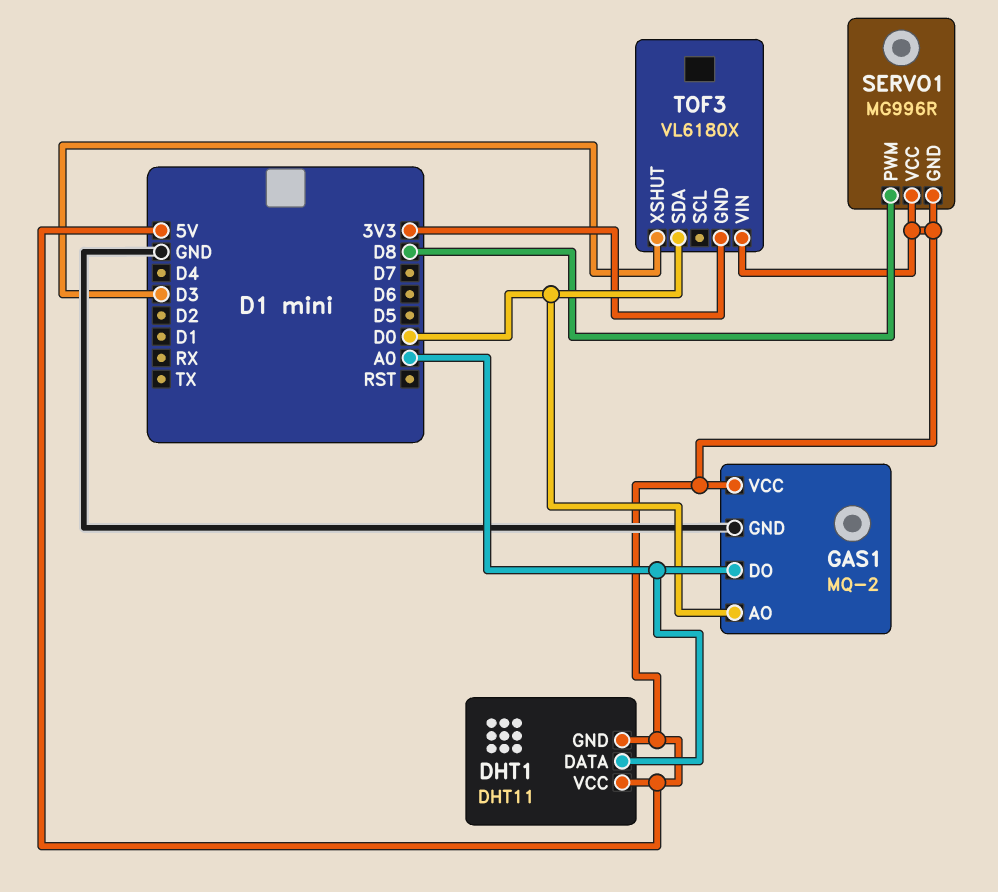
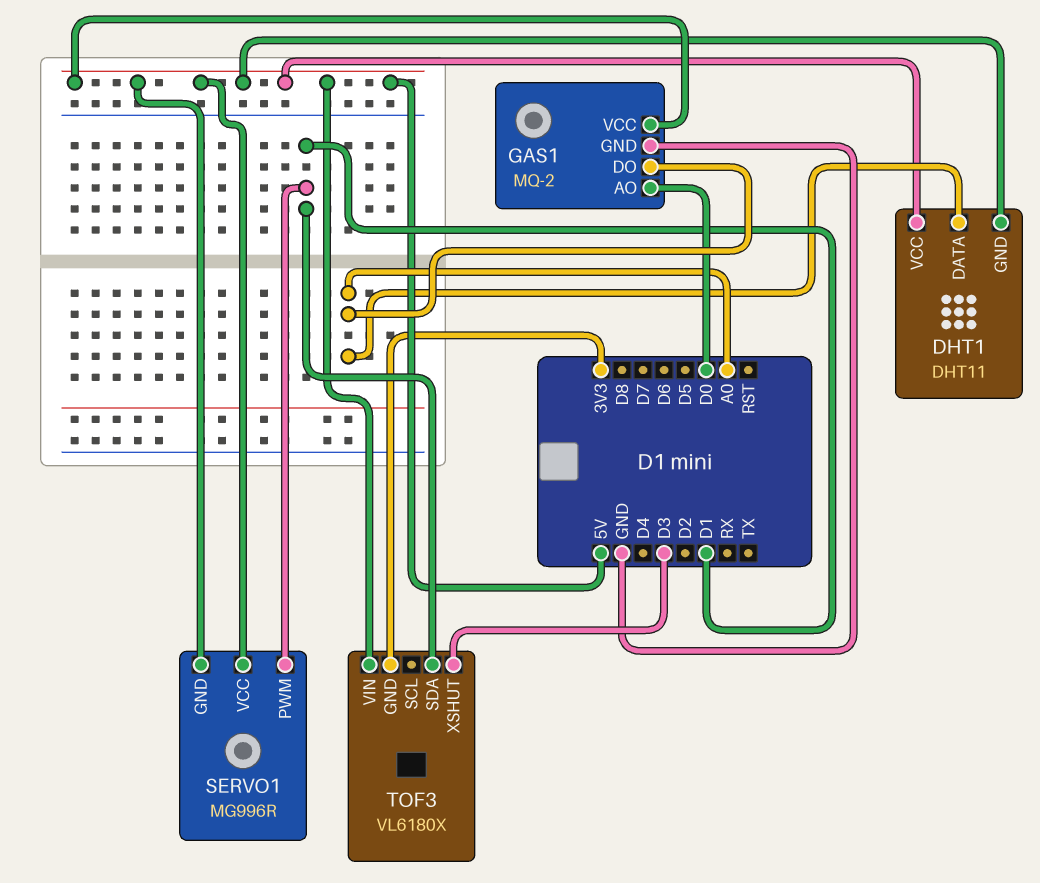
SERVO1 pin PWM: D8 -> D1
TOF3 pin SDA: D0 -> D1

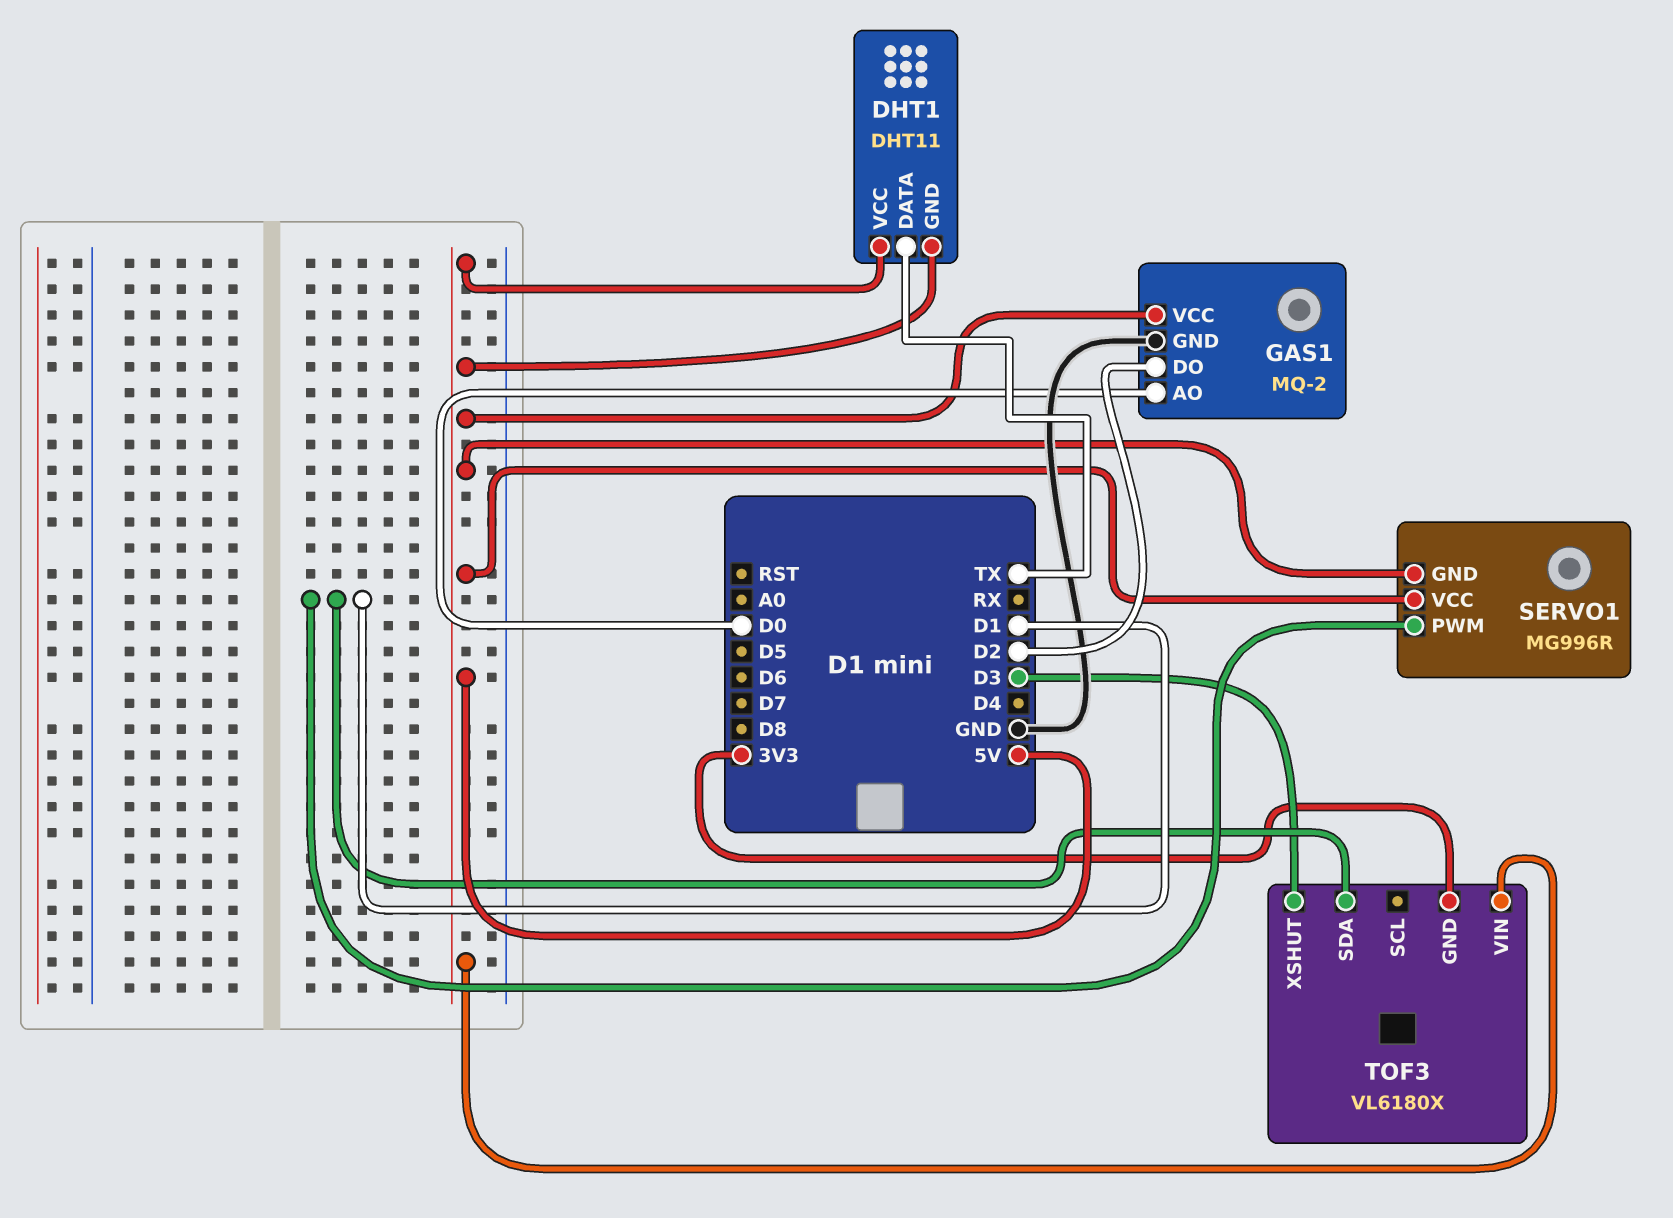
DHT1 pin DATA: A0 -> TX
GAS1 pin DO: A0 -> D2

